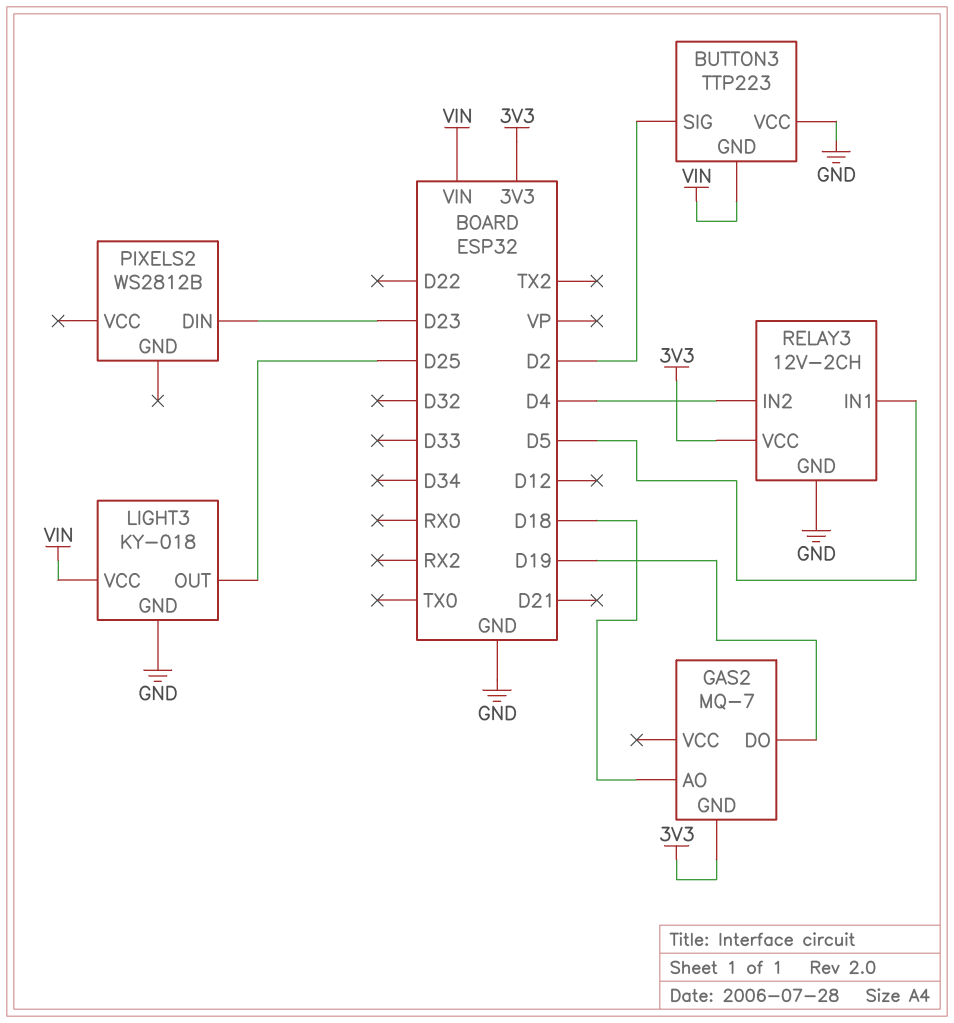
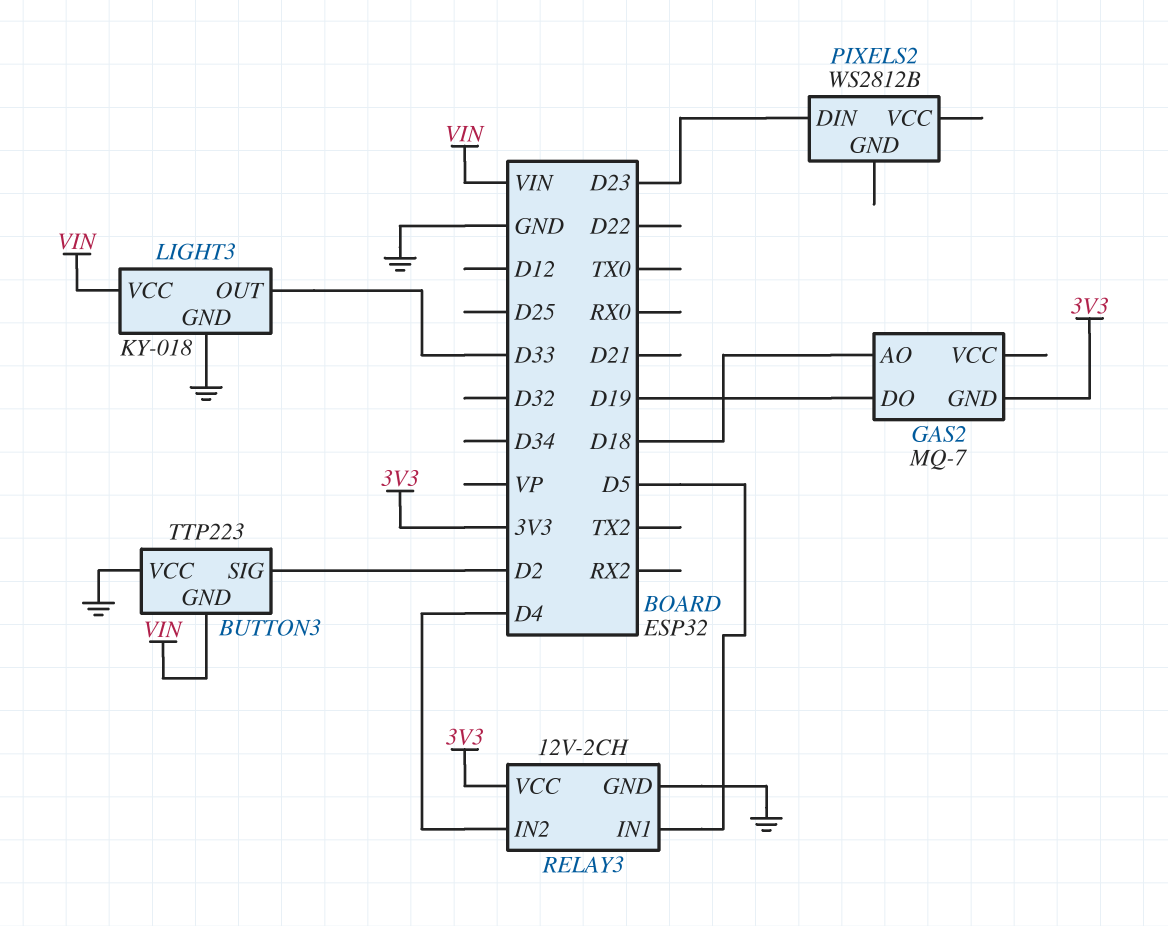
LIGHT3 pin OUT: D25 -> D33

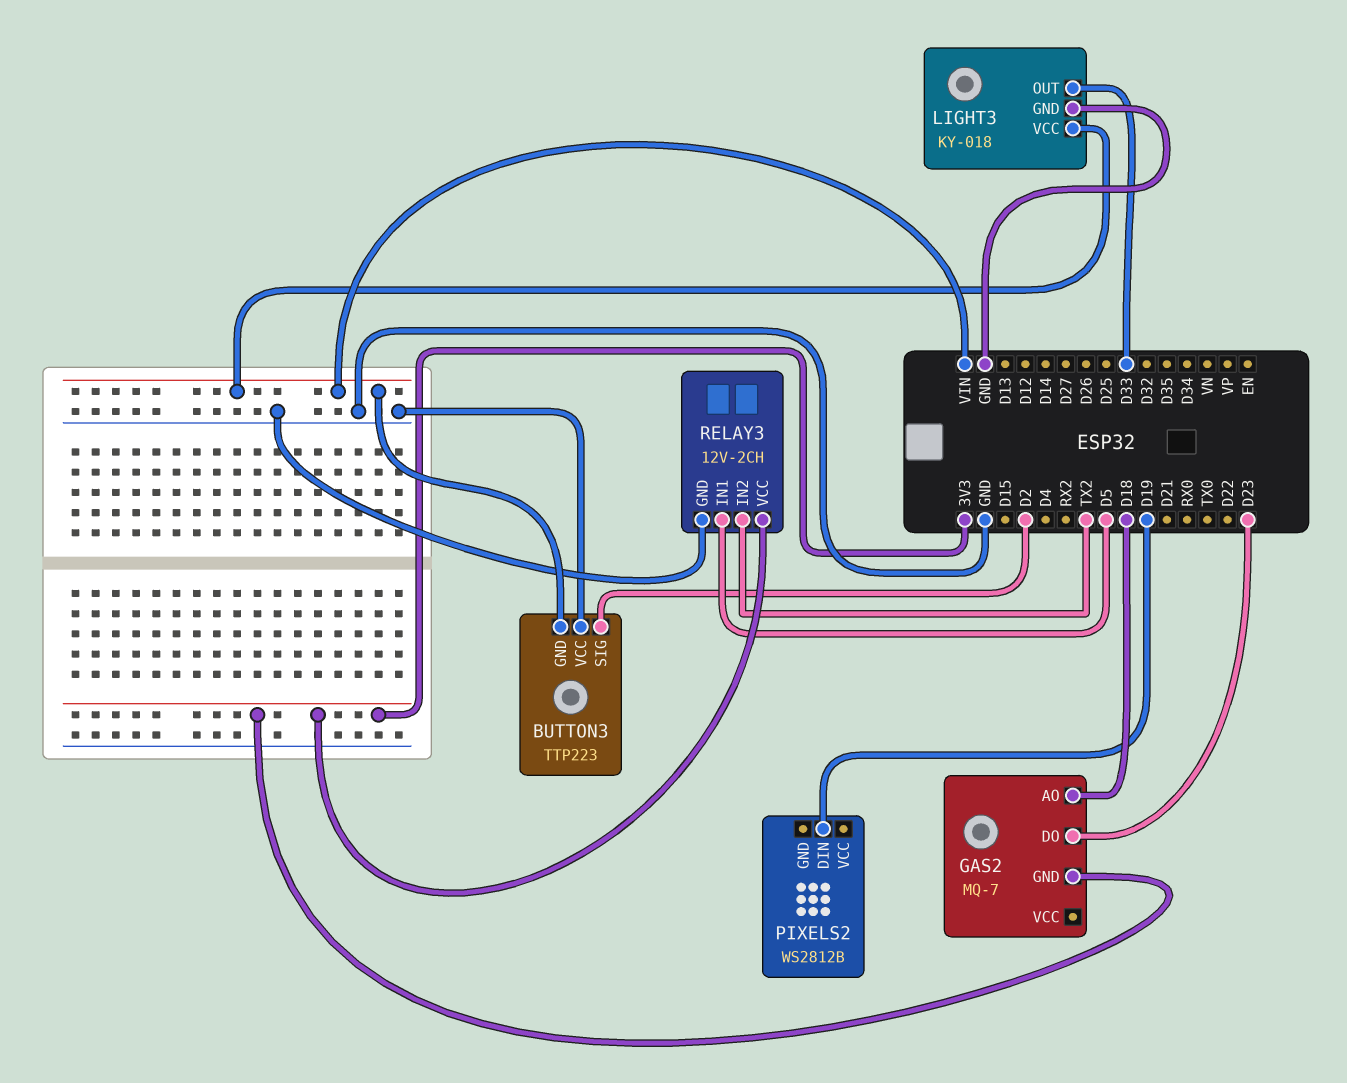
GAS2 pin DO: D19 -> D23
PIXELS2 pin DIN: D23 -> D19
RELAY3 pin IN2: D4 -> TX2

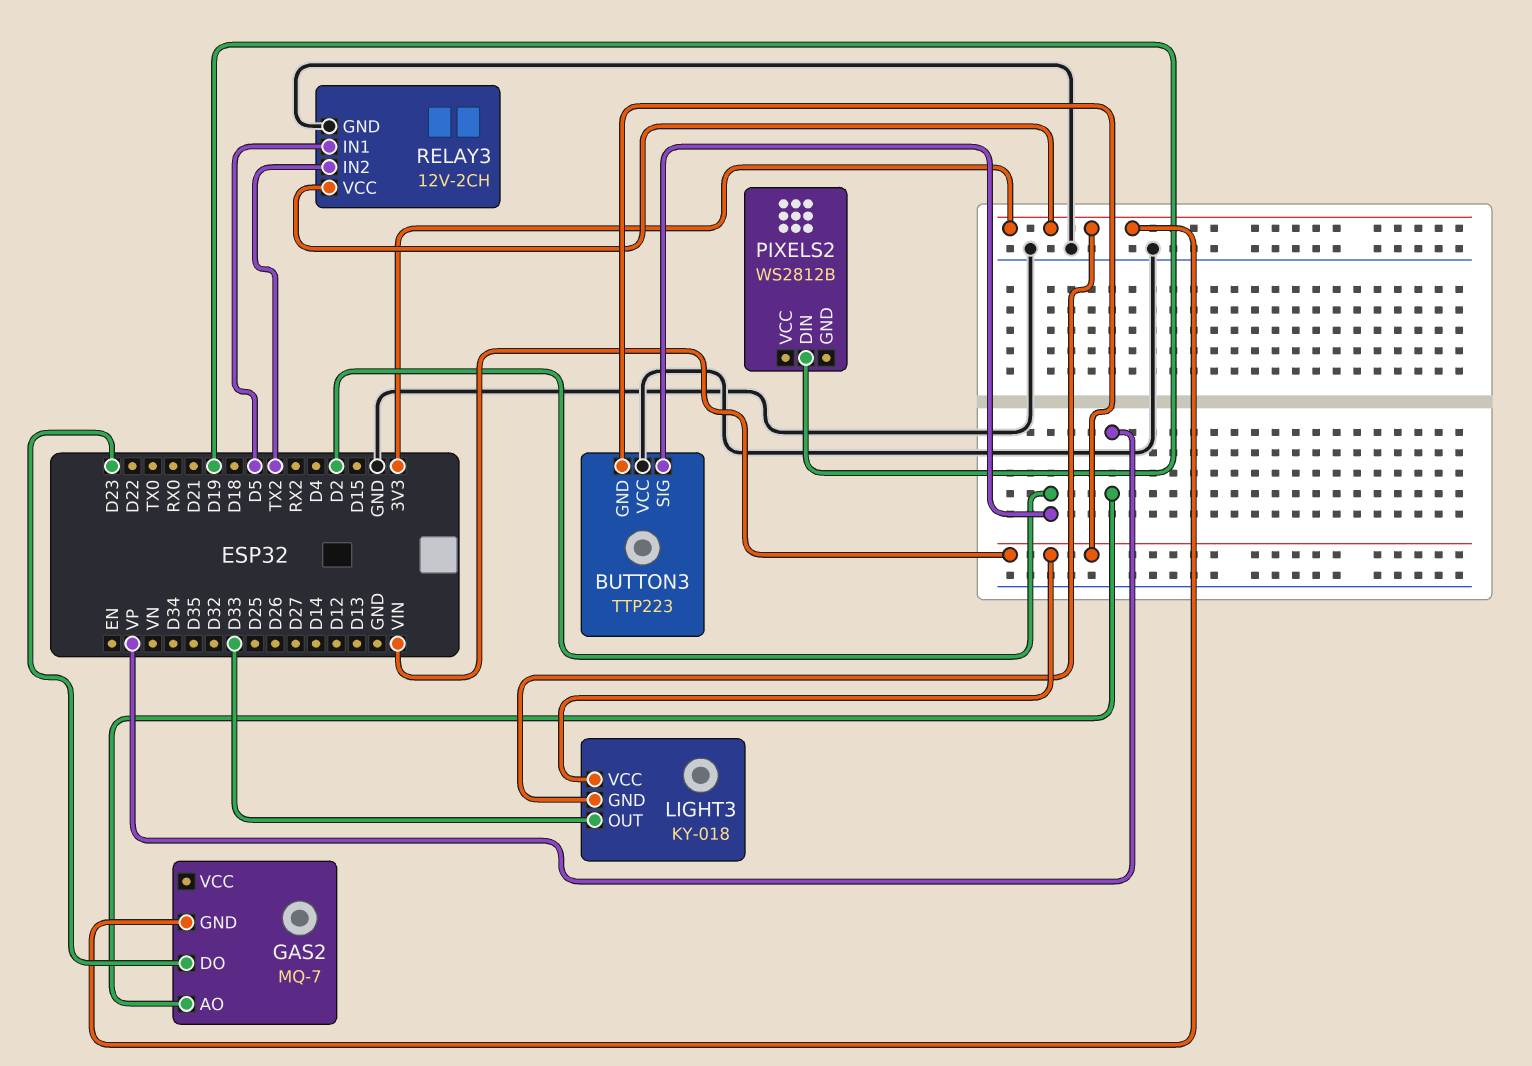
GAS2 pin AO: D18 -> VP
LIGHT3 pin GND: GND -> 3V3

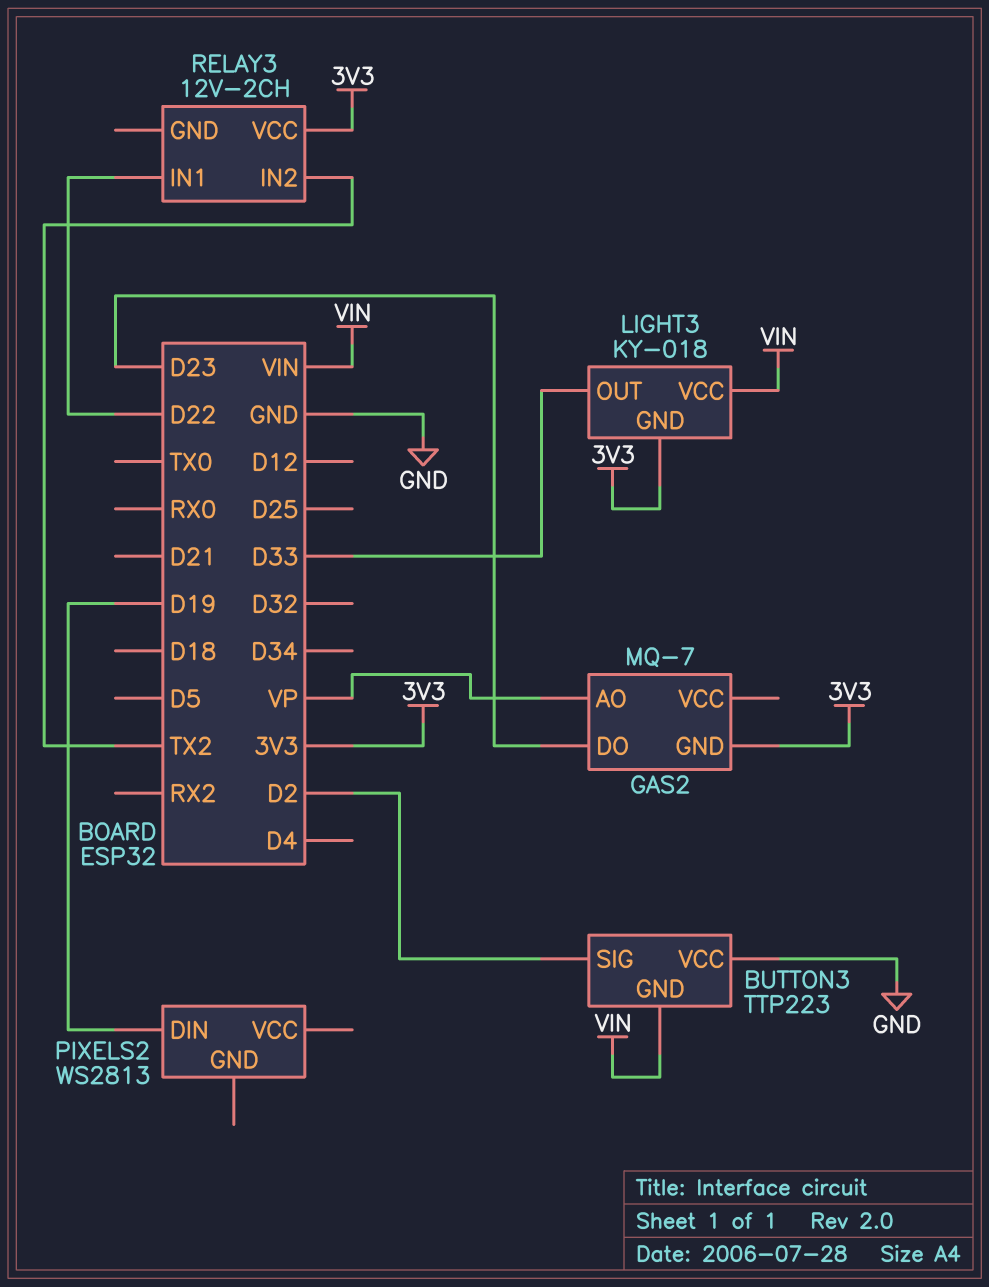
PIXELS2: WS2812B -> WS2813
RELAY3 pin GND: GND -> none
RELAY3 pin IN1: D5 -> D22

